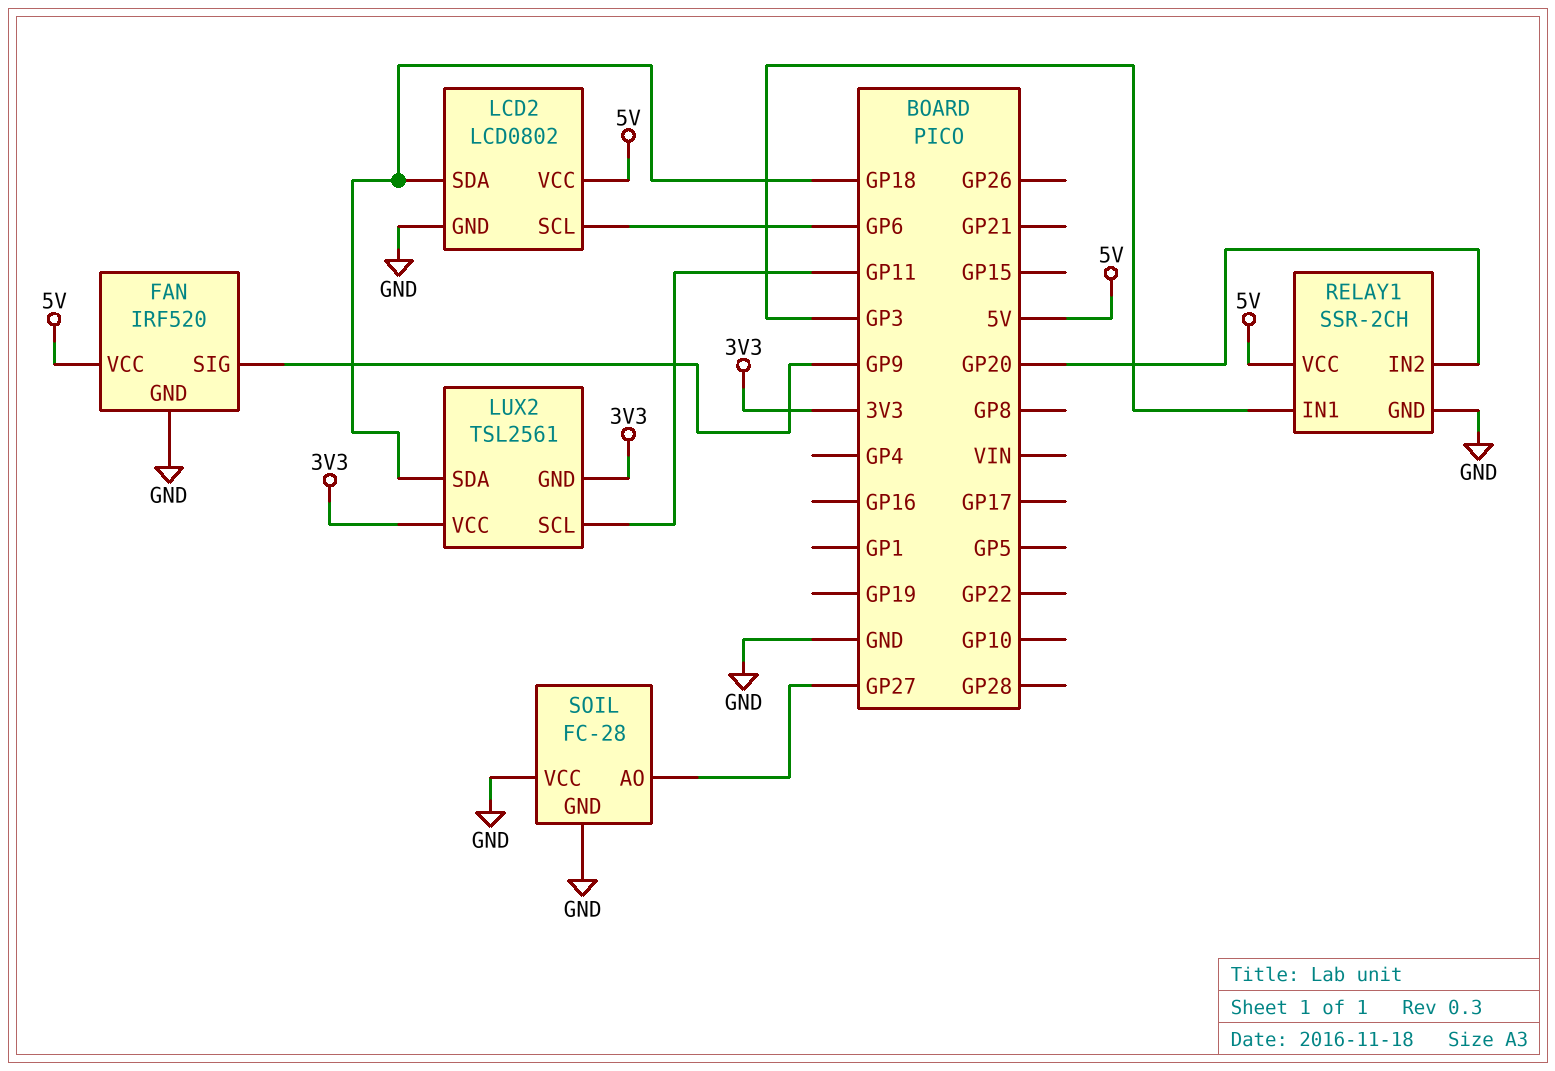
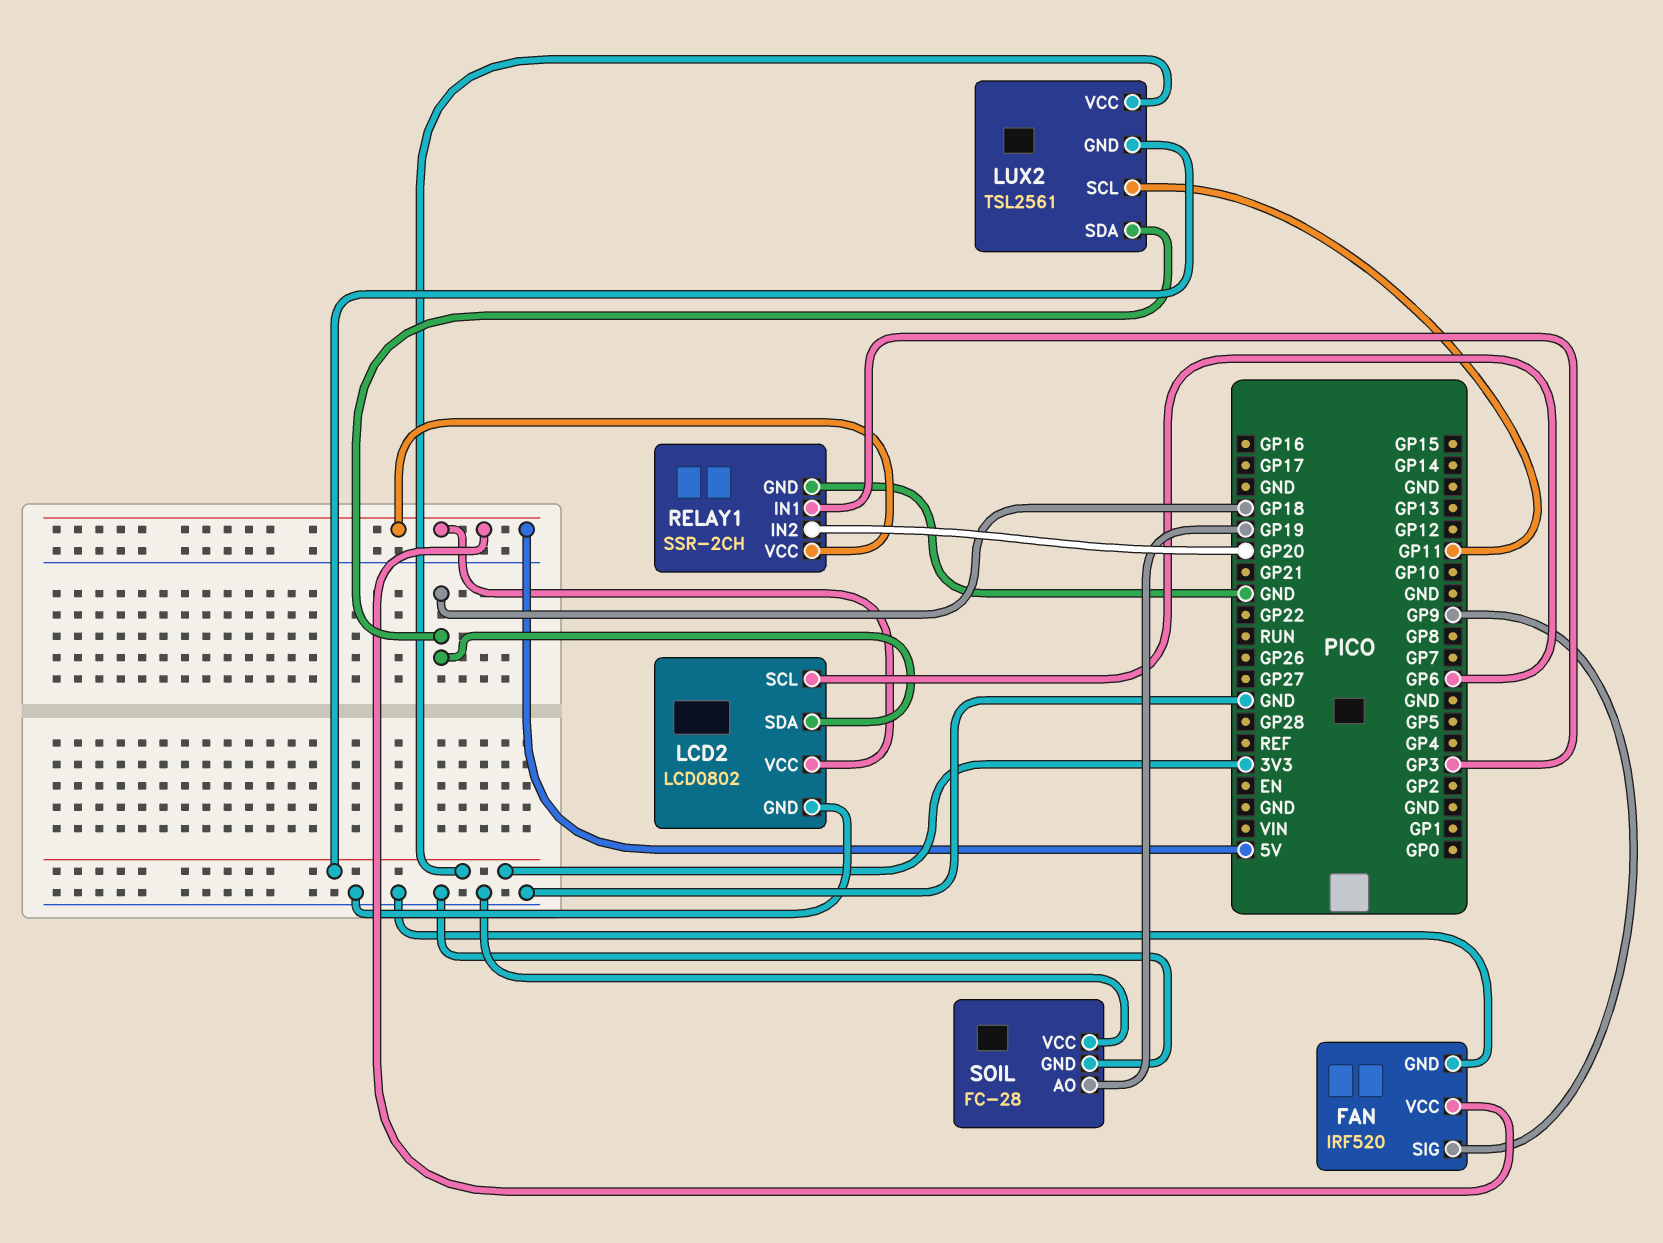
SOIL pin AO: GP27 -> GP19

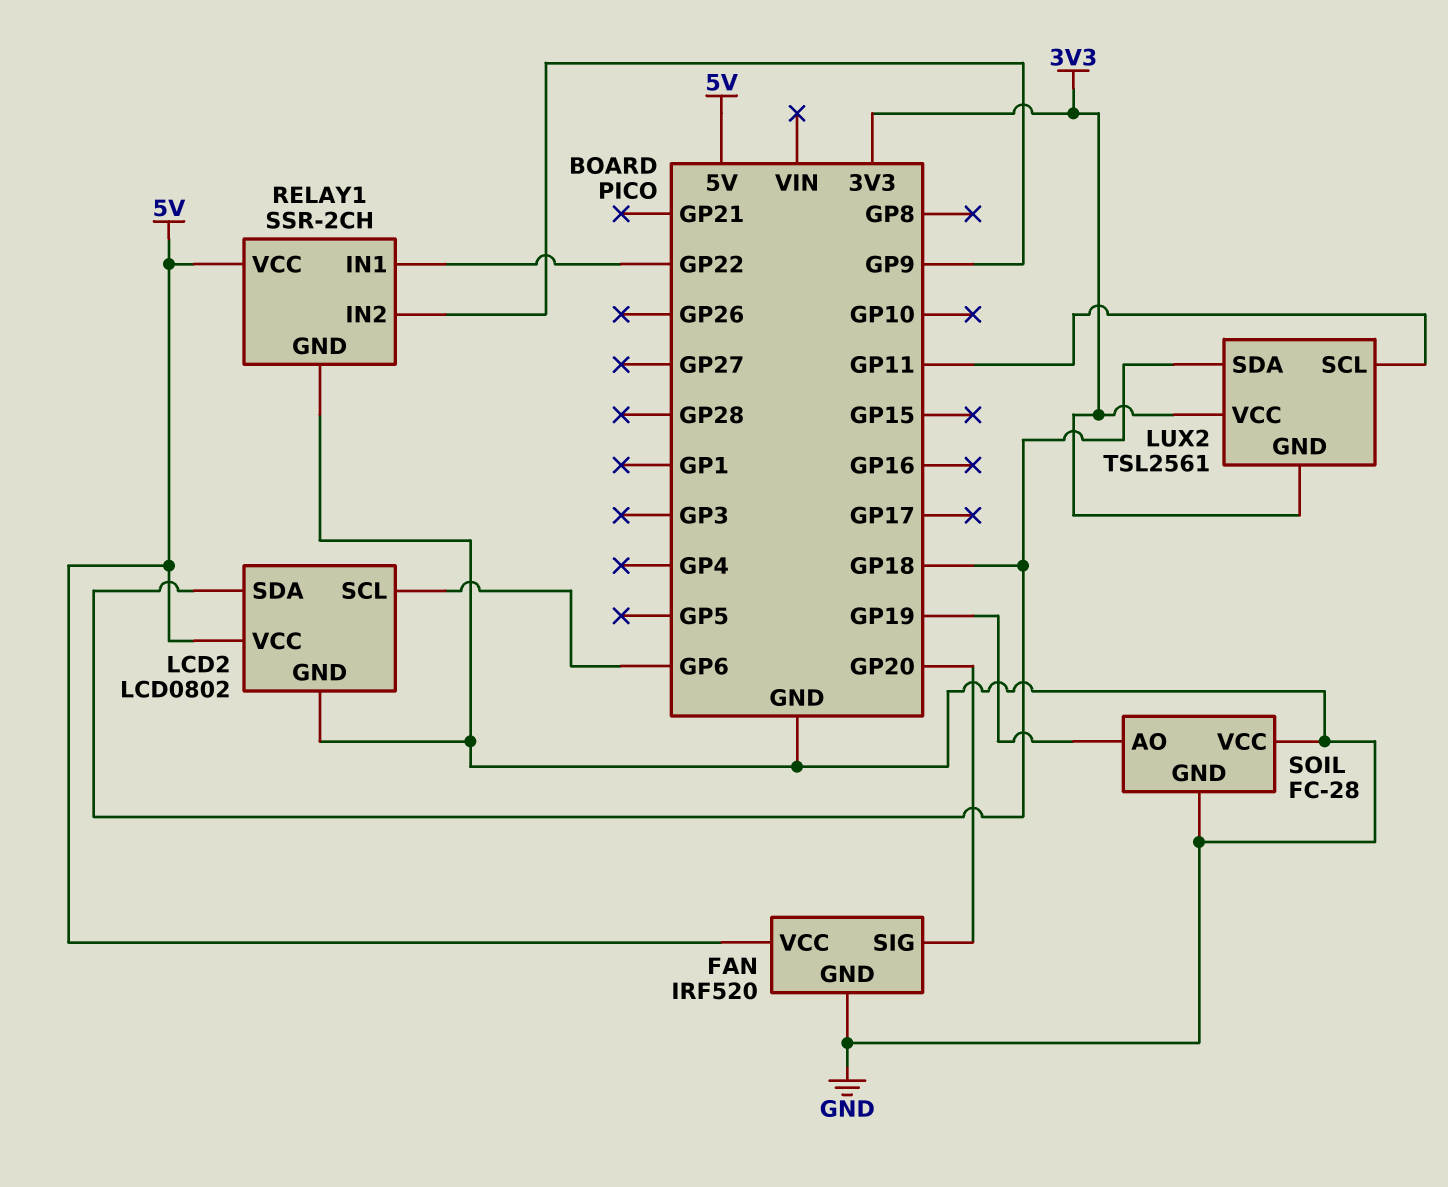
FAN pin SIG: GP9 -> GP20
RELAY1 pin IN1: GP3 -> GP22
RELAY1 pin IN2: GP20 -> GP9

